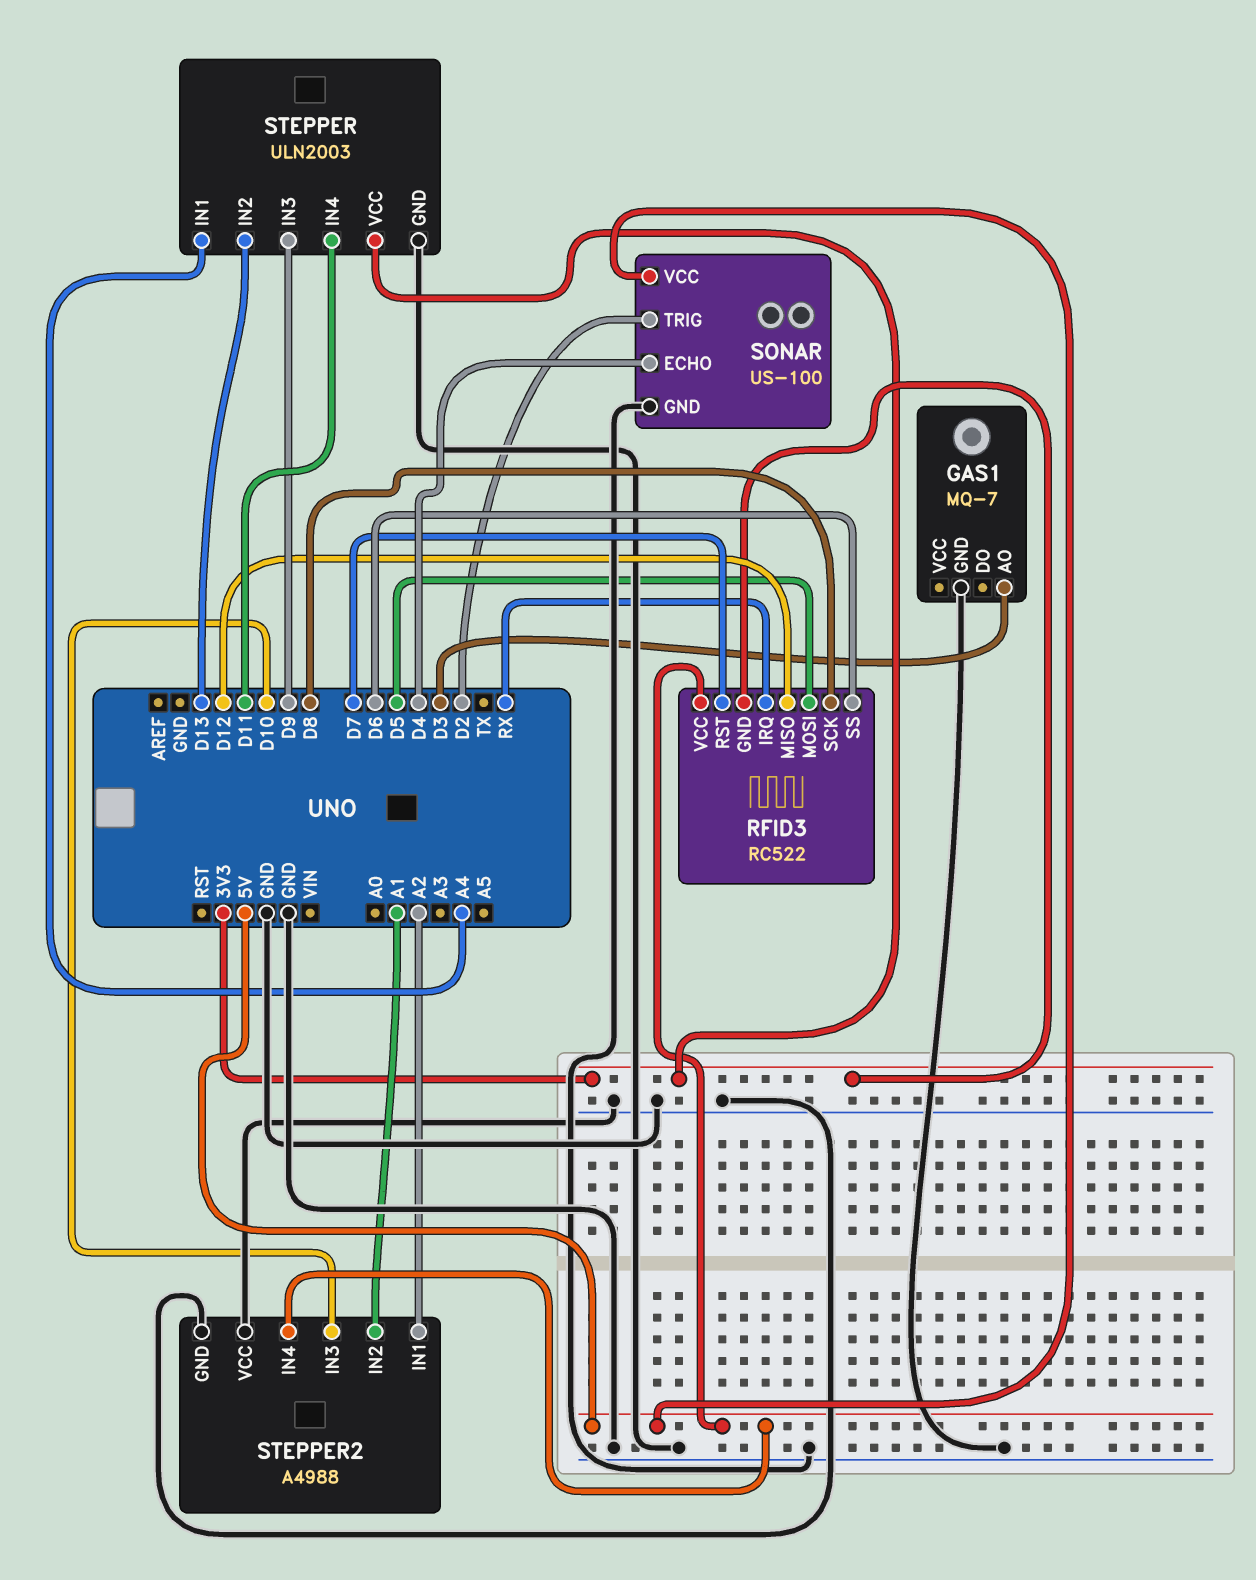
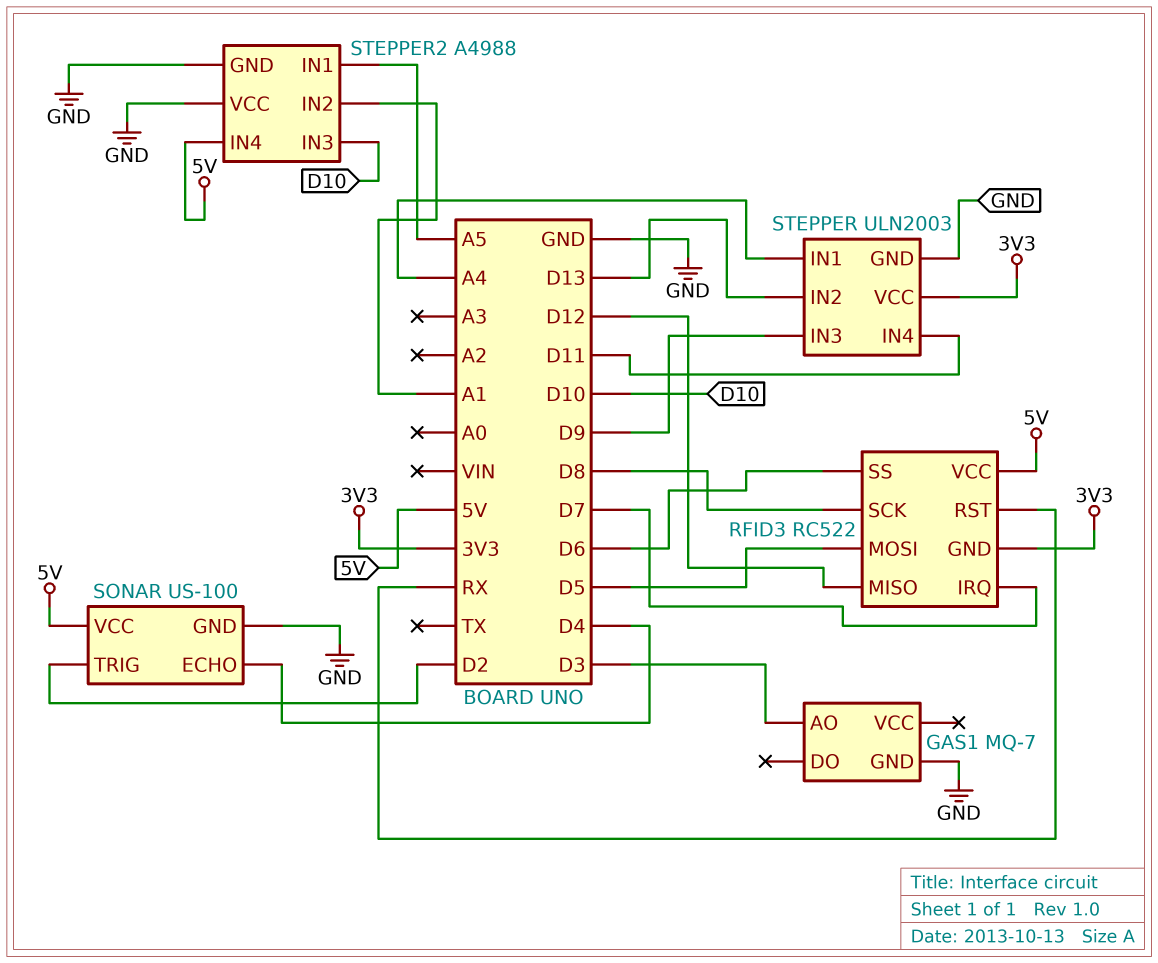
RFID3 pin IRQ: RX -> D7
RFID3 pin RST: D7 -> RX
STEPPER2 pin IN1: A2 -> A5

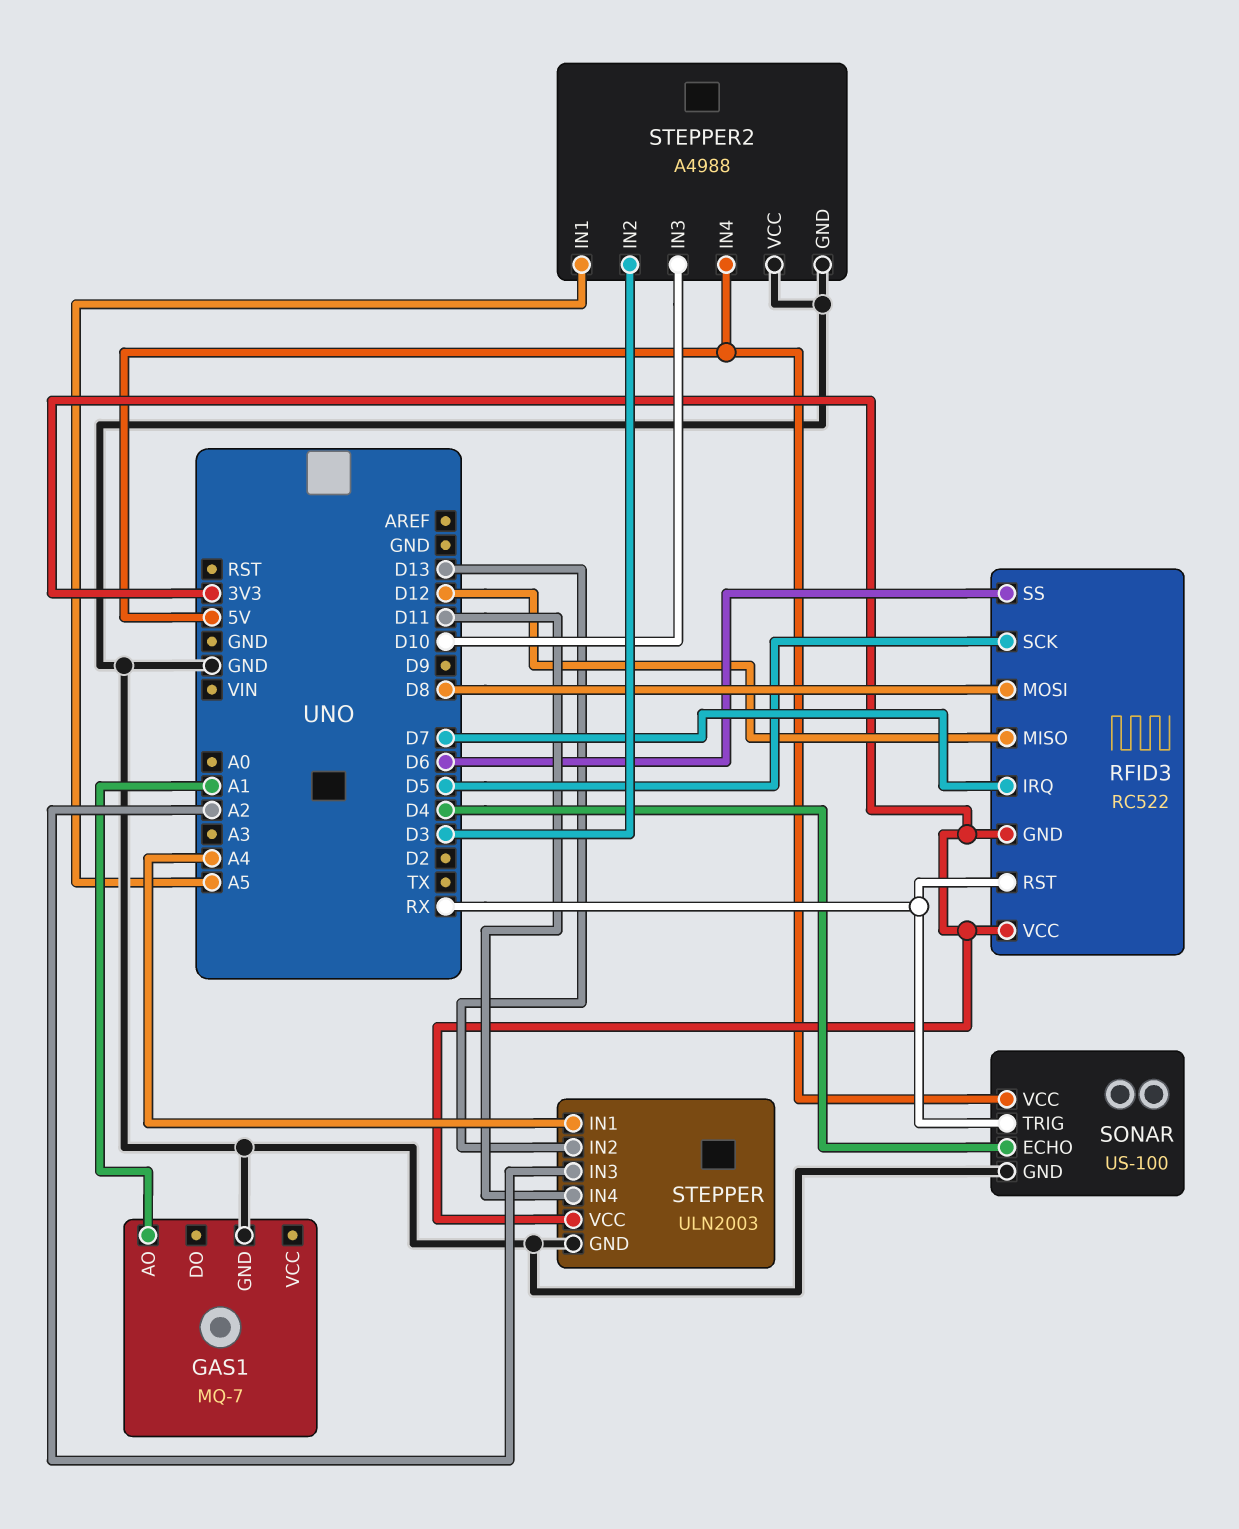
GAS1 pin AO: D3 -> A1
RFID3 pin MOSI: D5 -> D8
RFID3 pin SCK: D8 -> D5
RFID3 pin VCC: 5V -> 3V3
SONAR pin TRIG: D2 -> RX
STEPPER pin IN3: D9 -> A2
STEPPER2 pin IN2: A1 -> D3

